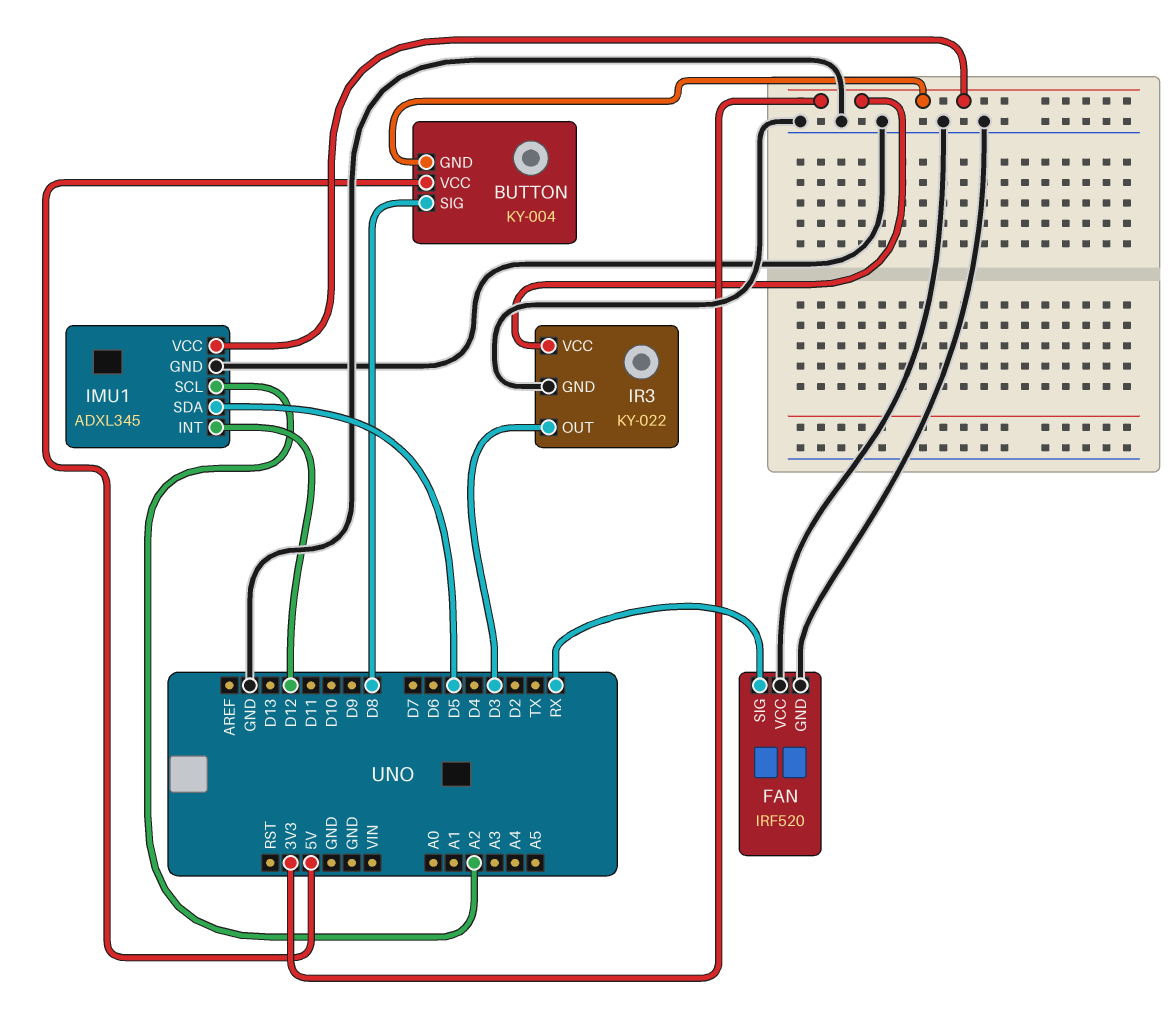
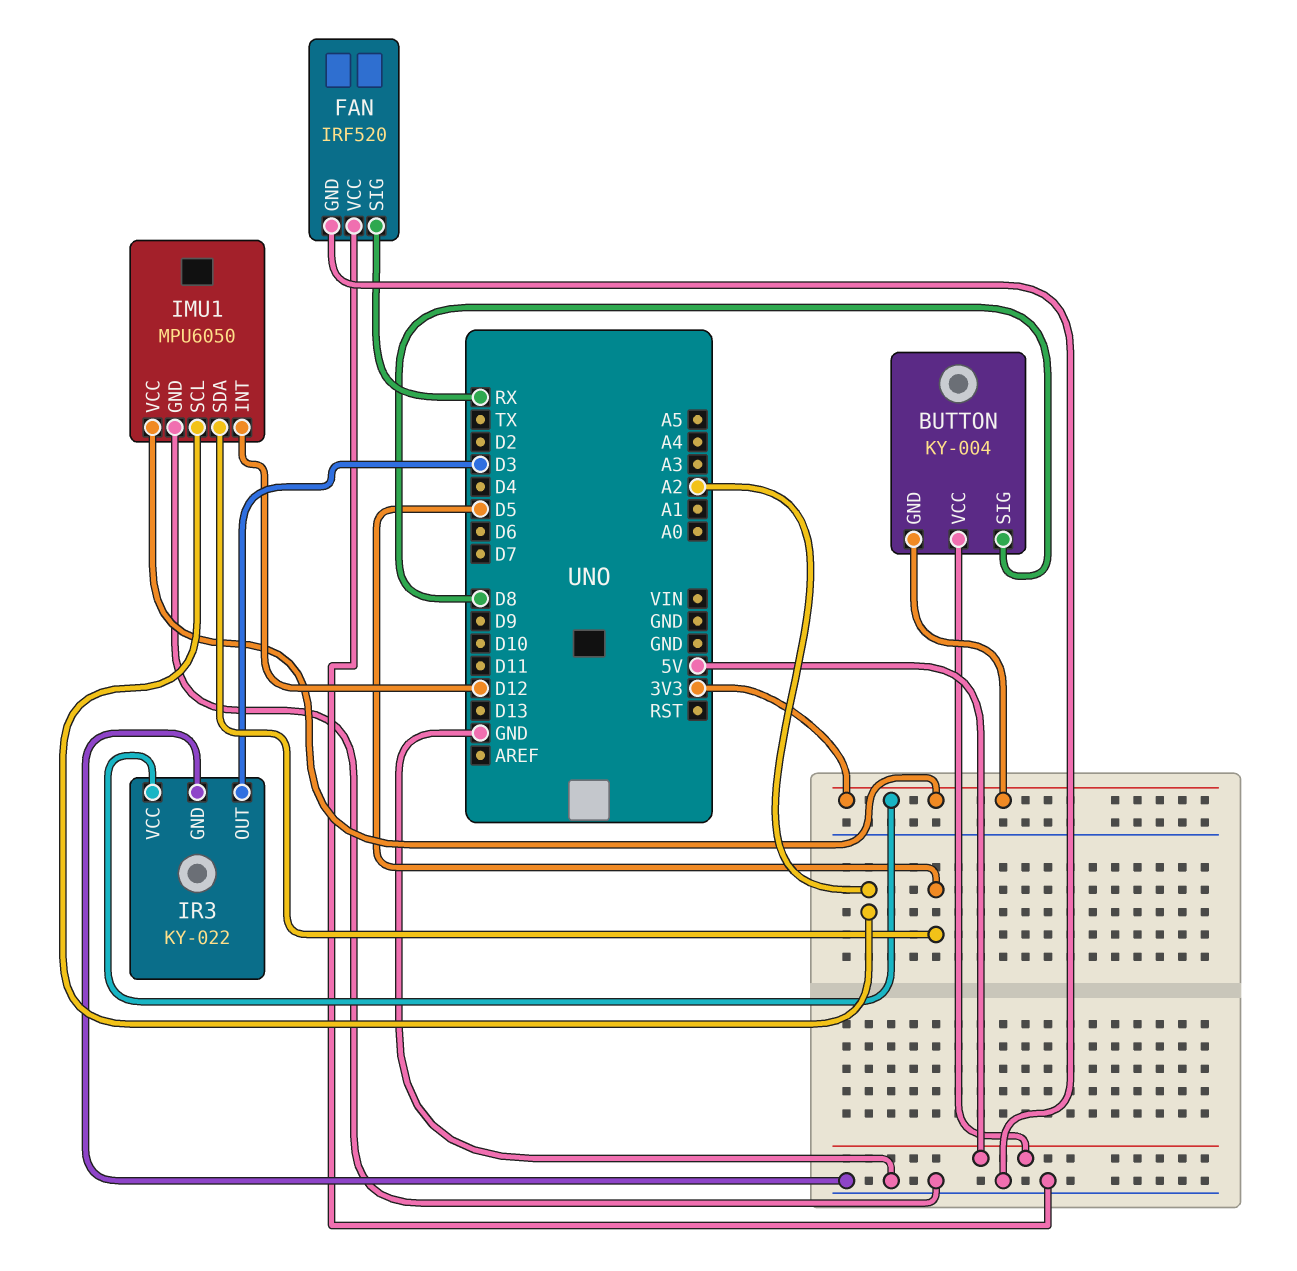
IMU1: ADXL345 -> MPU6050

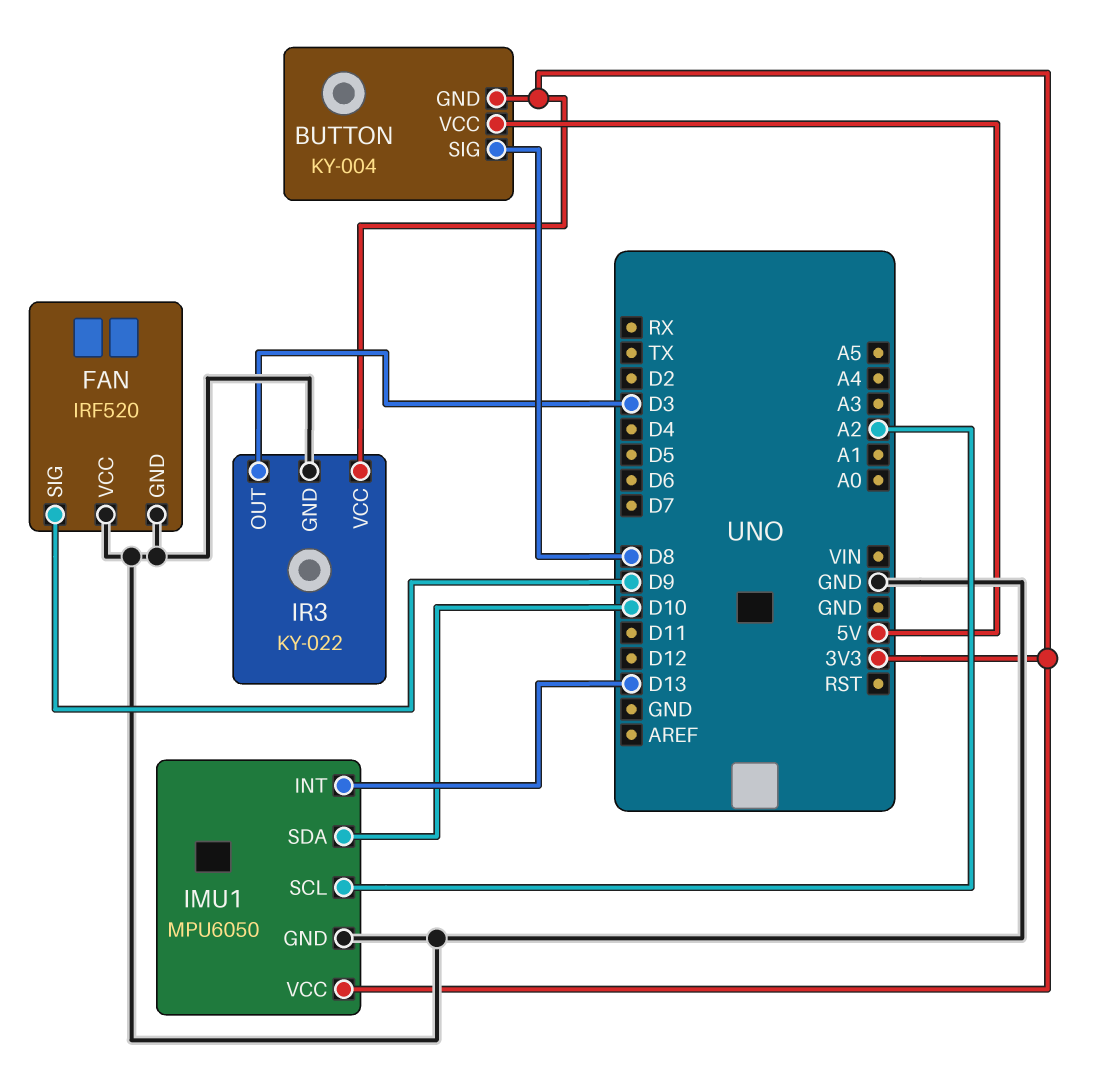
FAN pin SIG: RX -> D9
IMU1 pin INT: D12 -> D13
IMU1 pin SDA: D5 -> D10

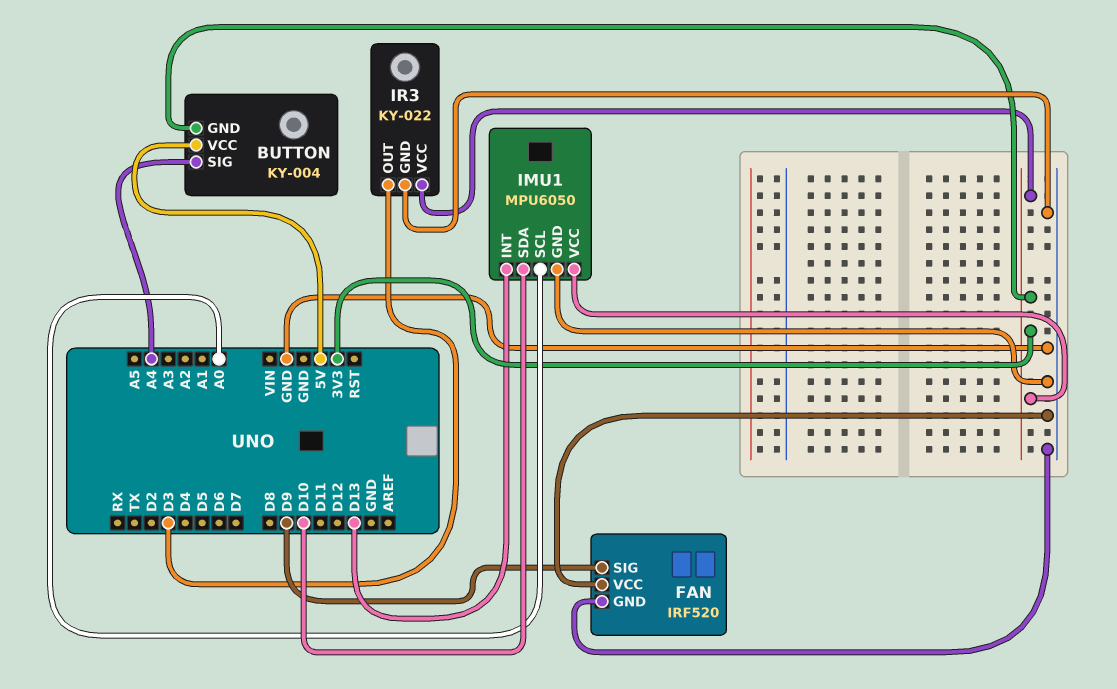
BUTTON pin SIG: D8 -> A4
IMU1 pin SCL: A2 -> A0

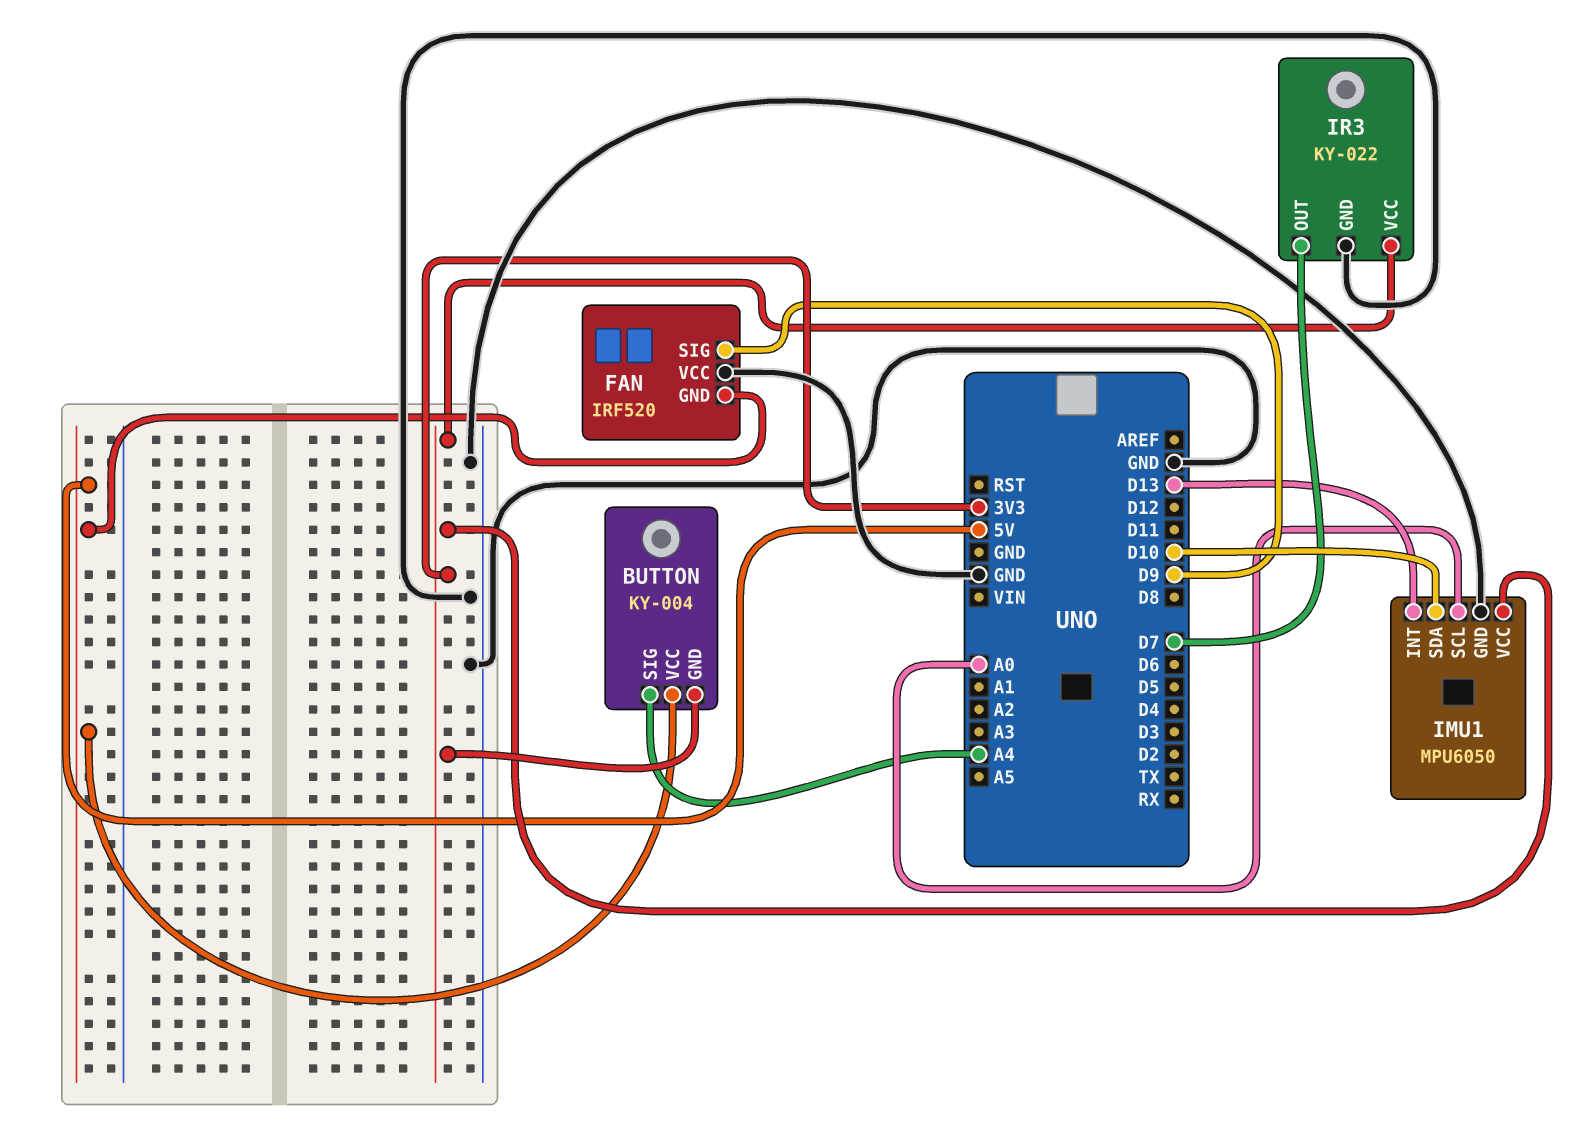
FAN pin GND: GND -> 5V
IR3 pin OUT: D3 -> D7

